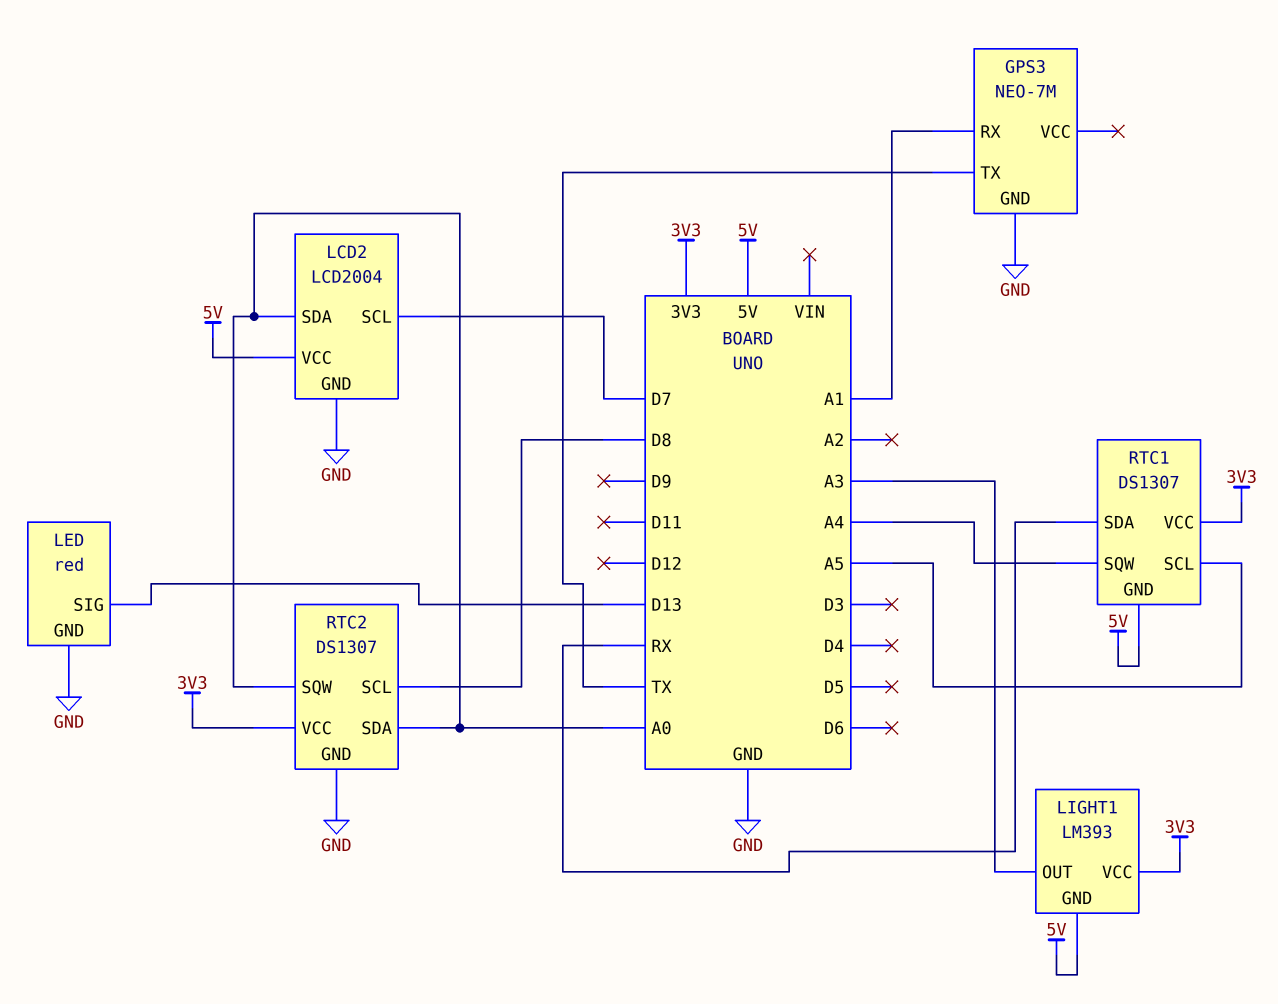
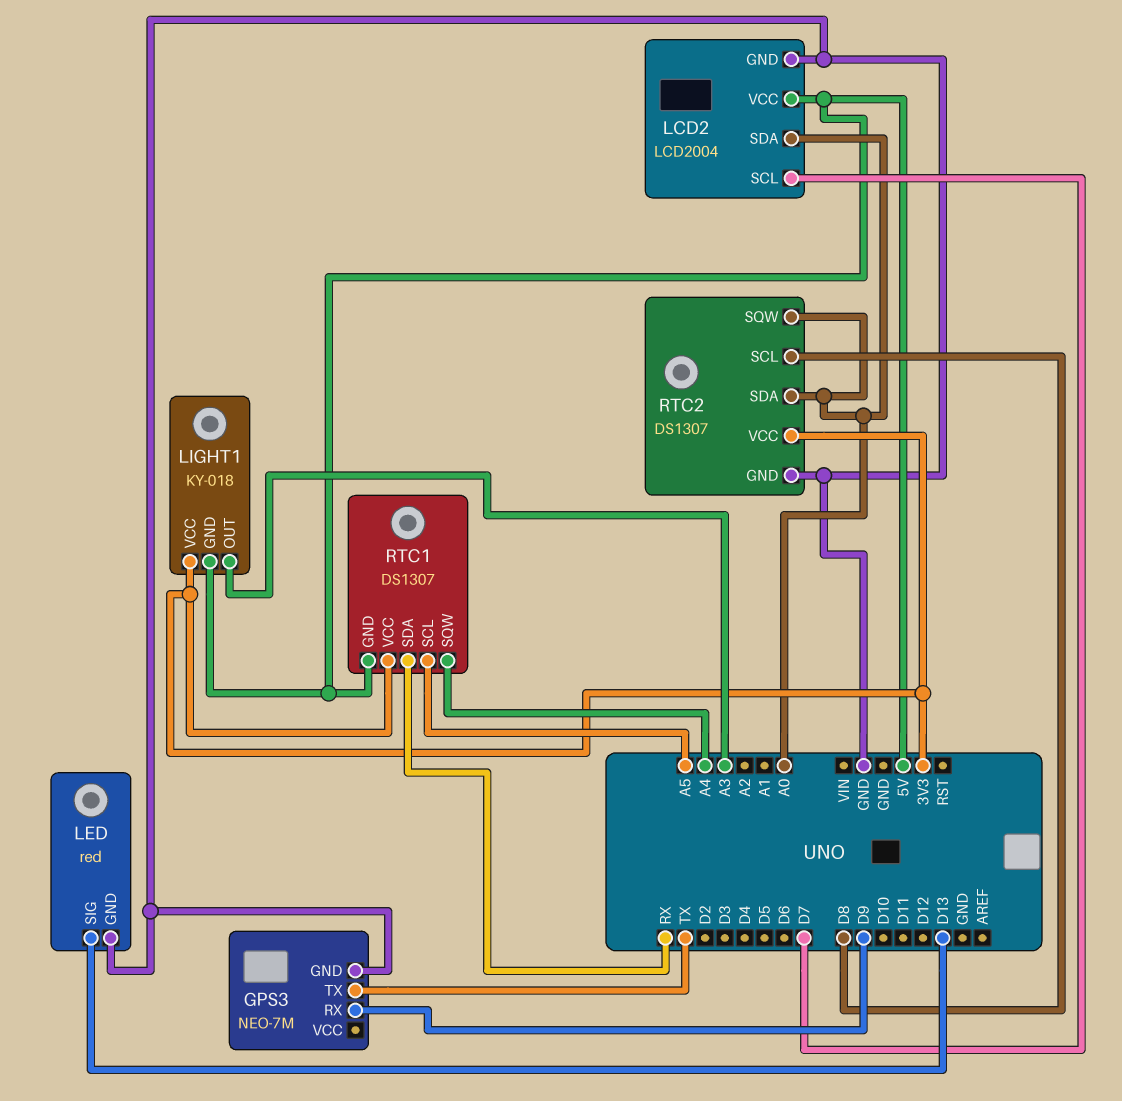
GPS3 pin RX: A1 -> D9
LIGHT1: LM393 -> KY-018

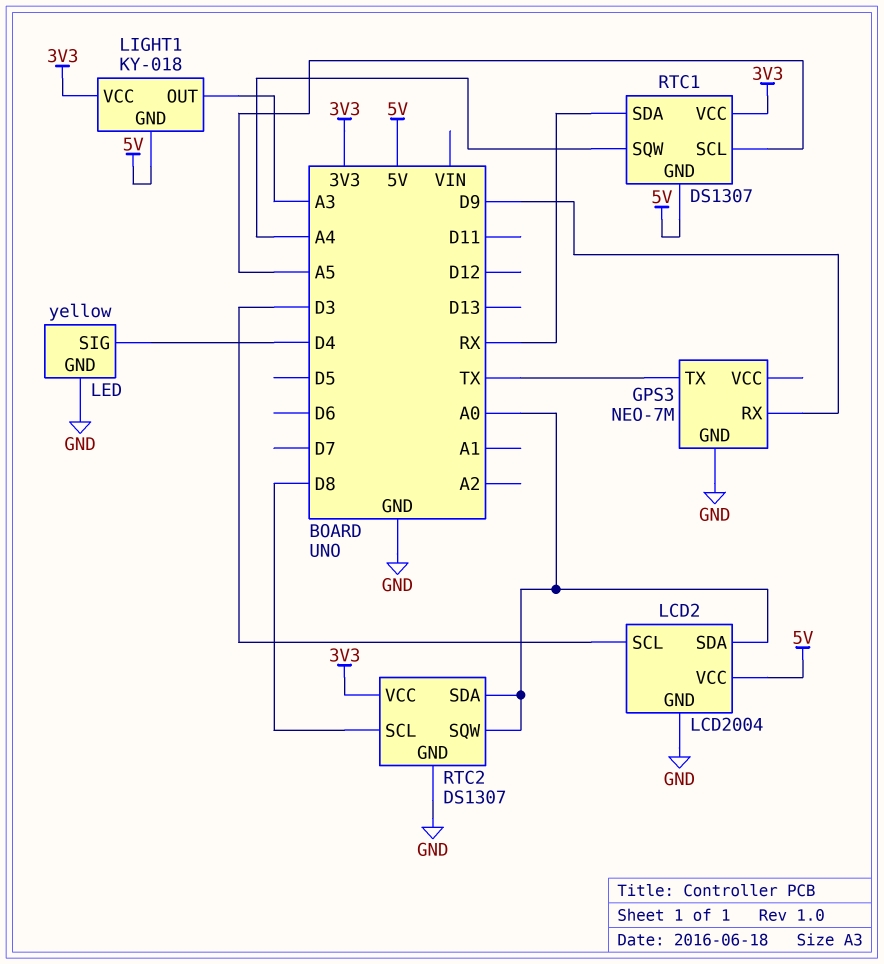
LCD2 pin SCL: D7 -> D3
LED: red -> yellow
LED pin SIG: D13 -> D4

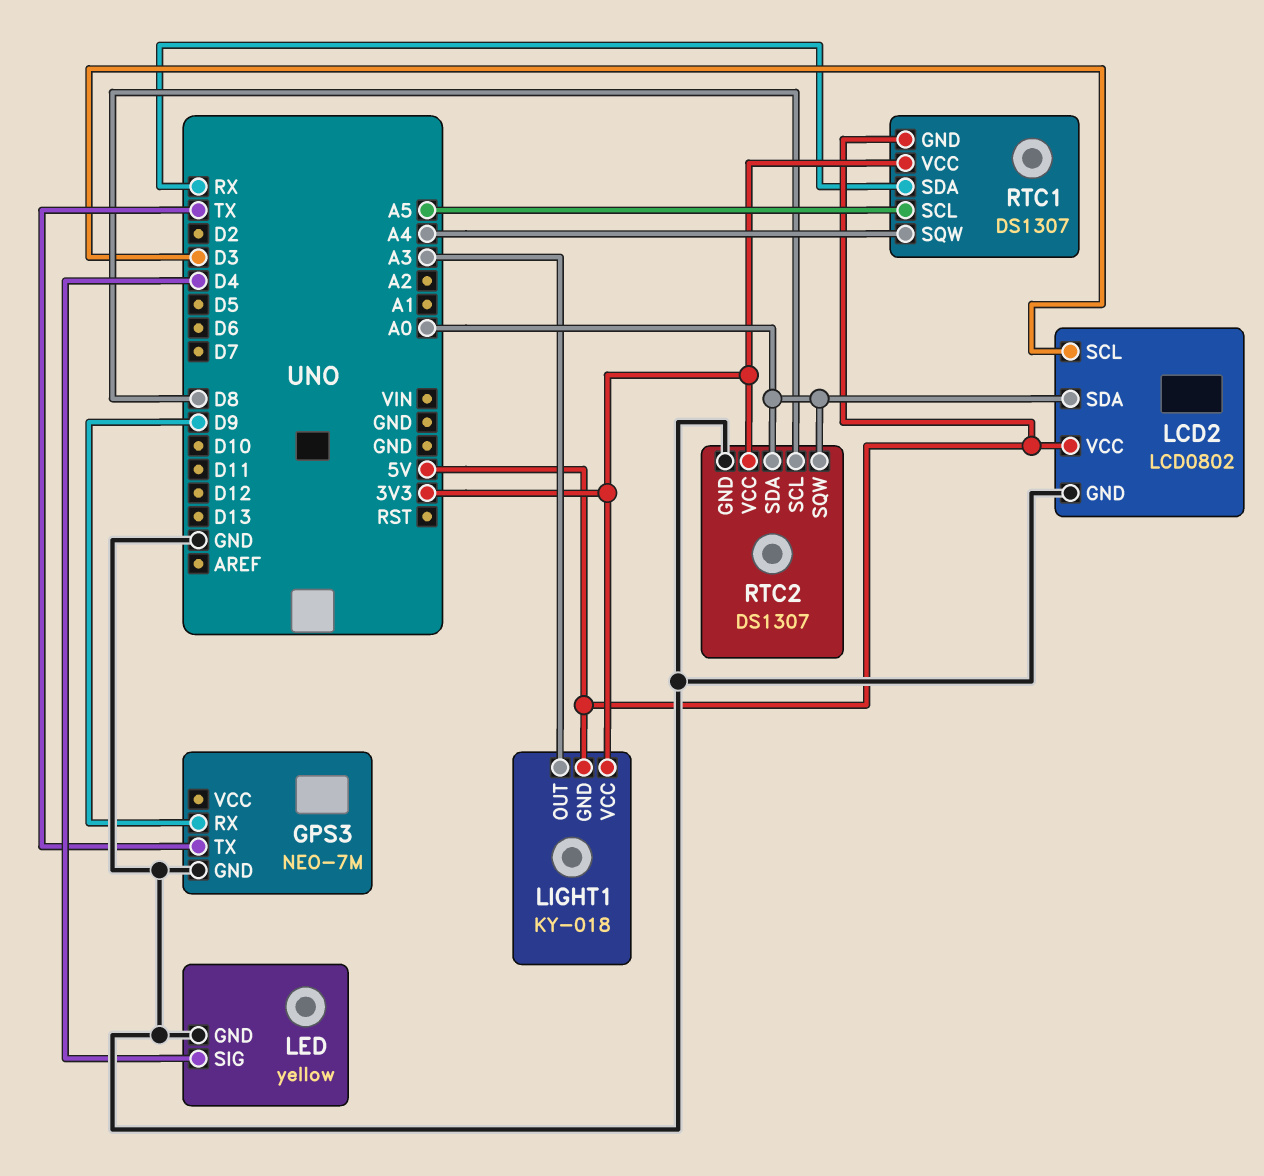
LCD2: LCD2004 -> LCD0802

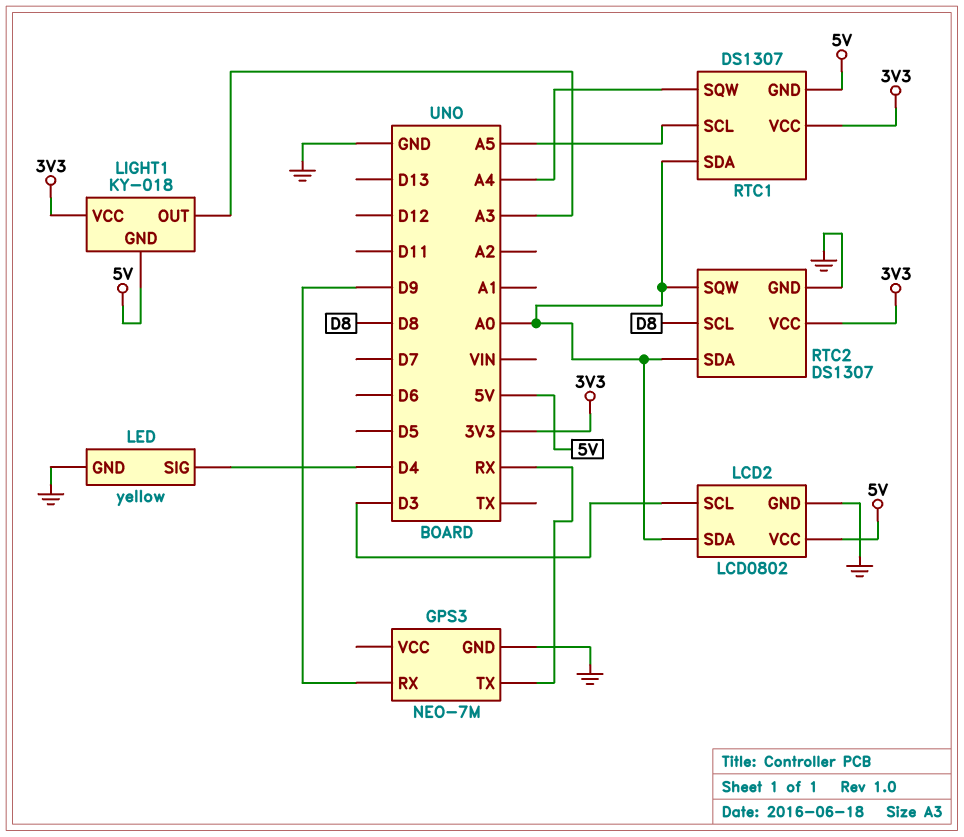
GPS3 pin TX: TX -> RX
RTC1 pin SDA: RX -> A0

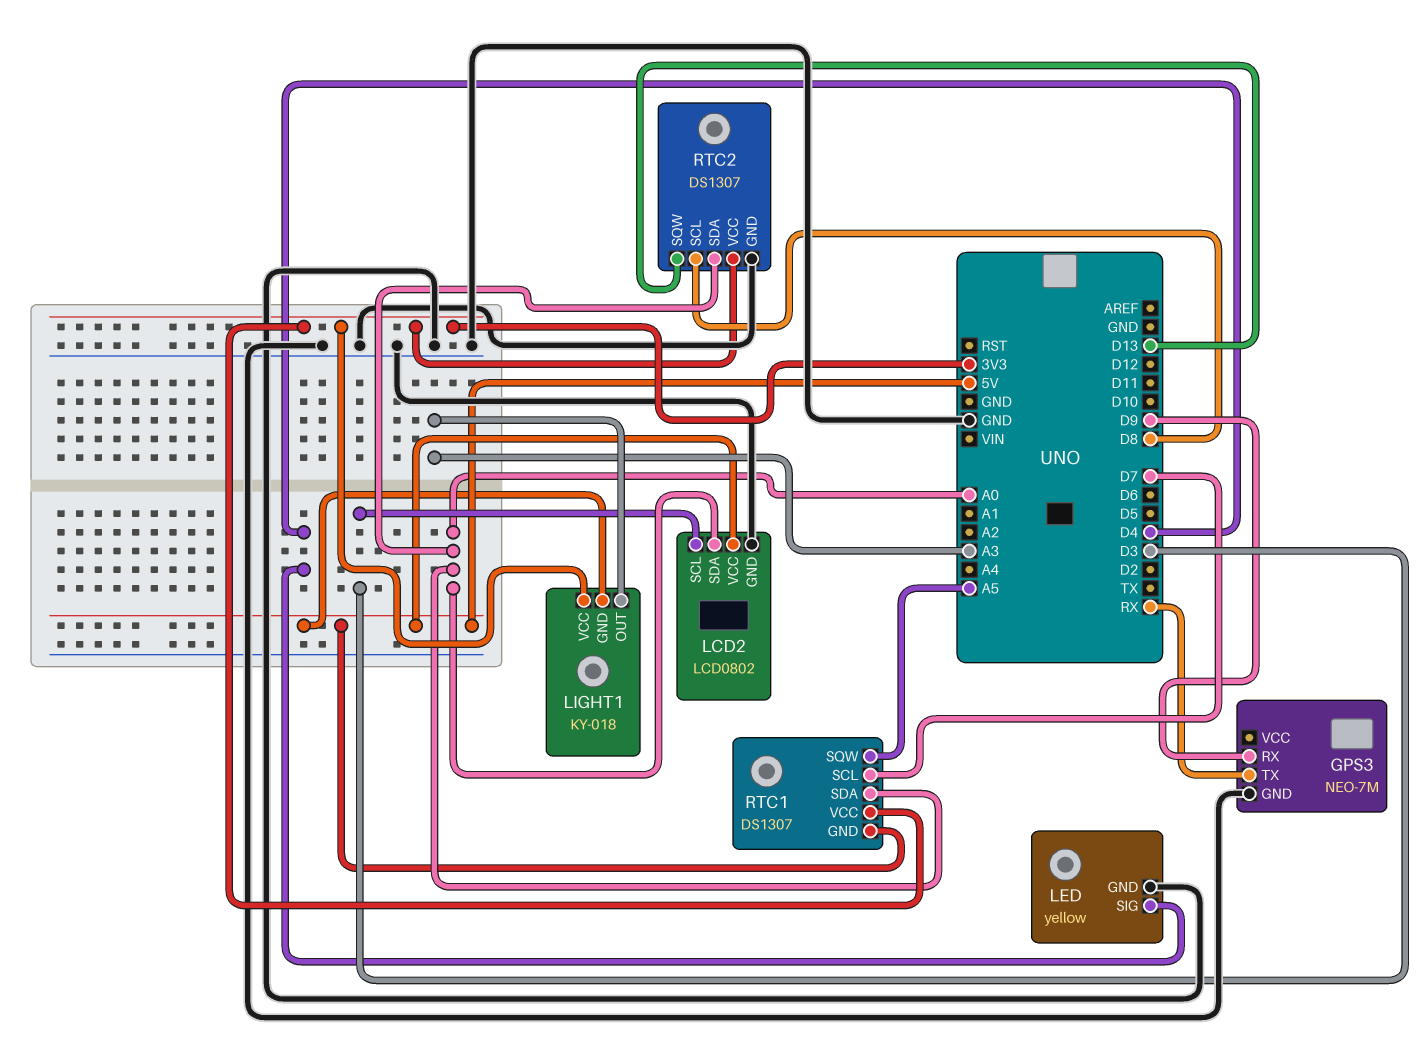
RTC1 pin SCL: A5 -> D7
RTC1 pin SQW: A4 -> A5
RTC2 pin SQW: A0 -> D13

